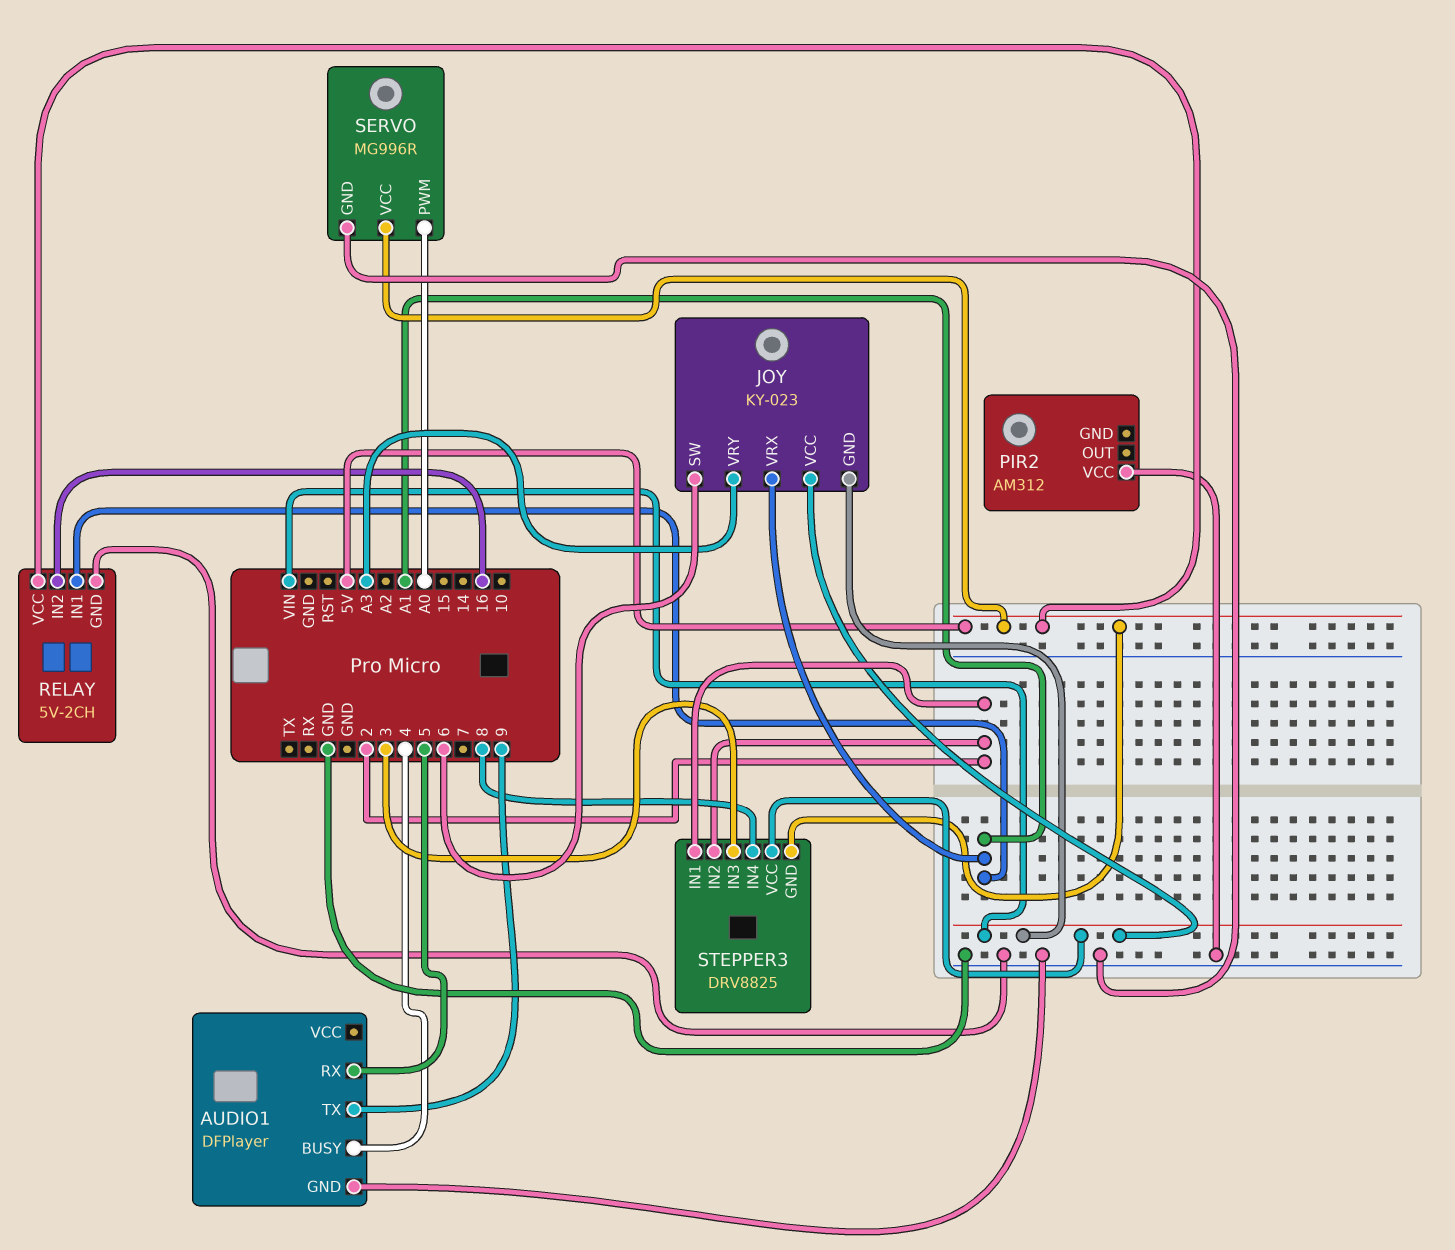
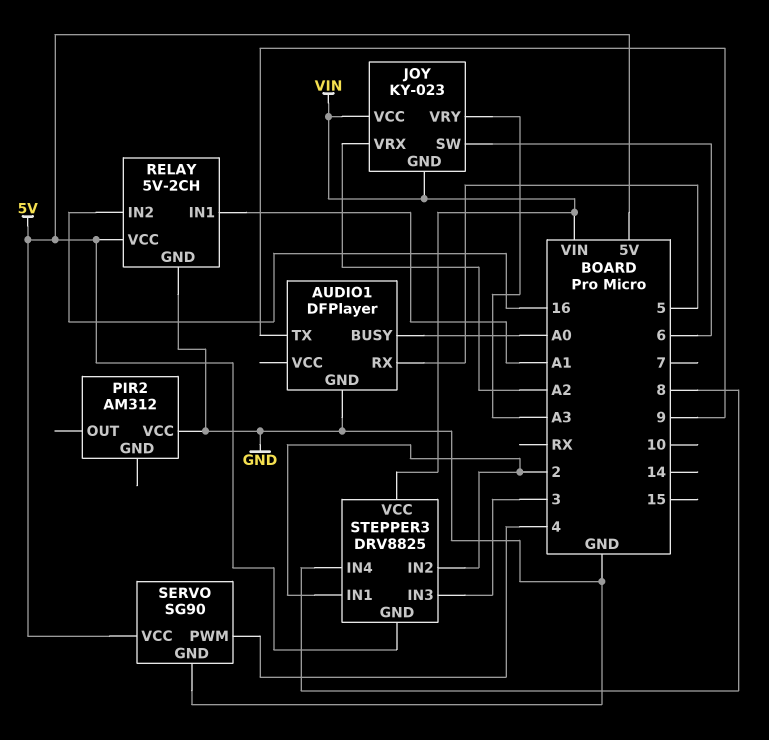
AUDIO1 pin BUSY: 4 -> A0
JOY pin VRX: A1 -> A2
SERVO: MG996R -> SG90
SERVO pin PWM: A0 -> 4

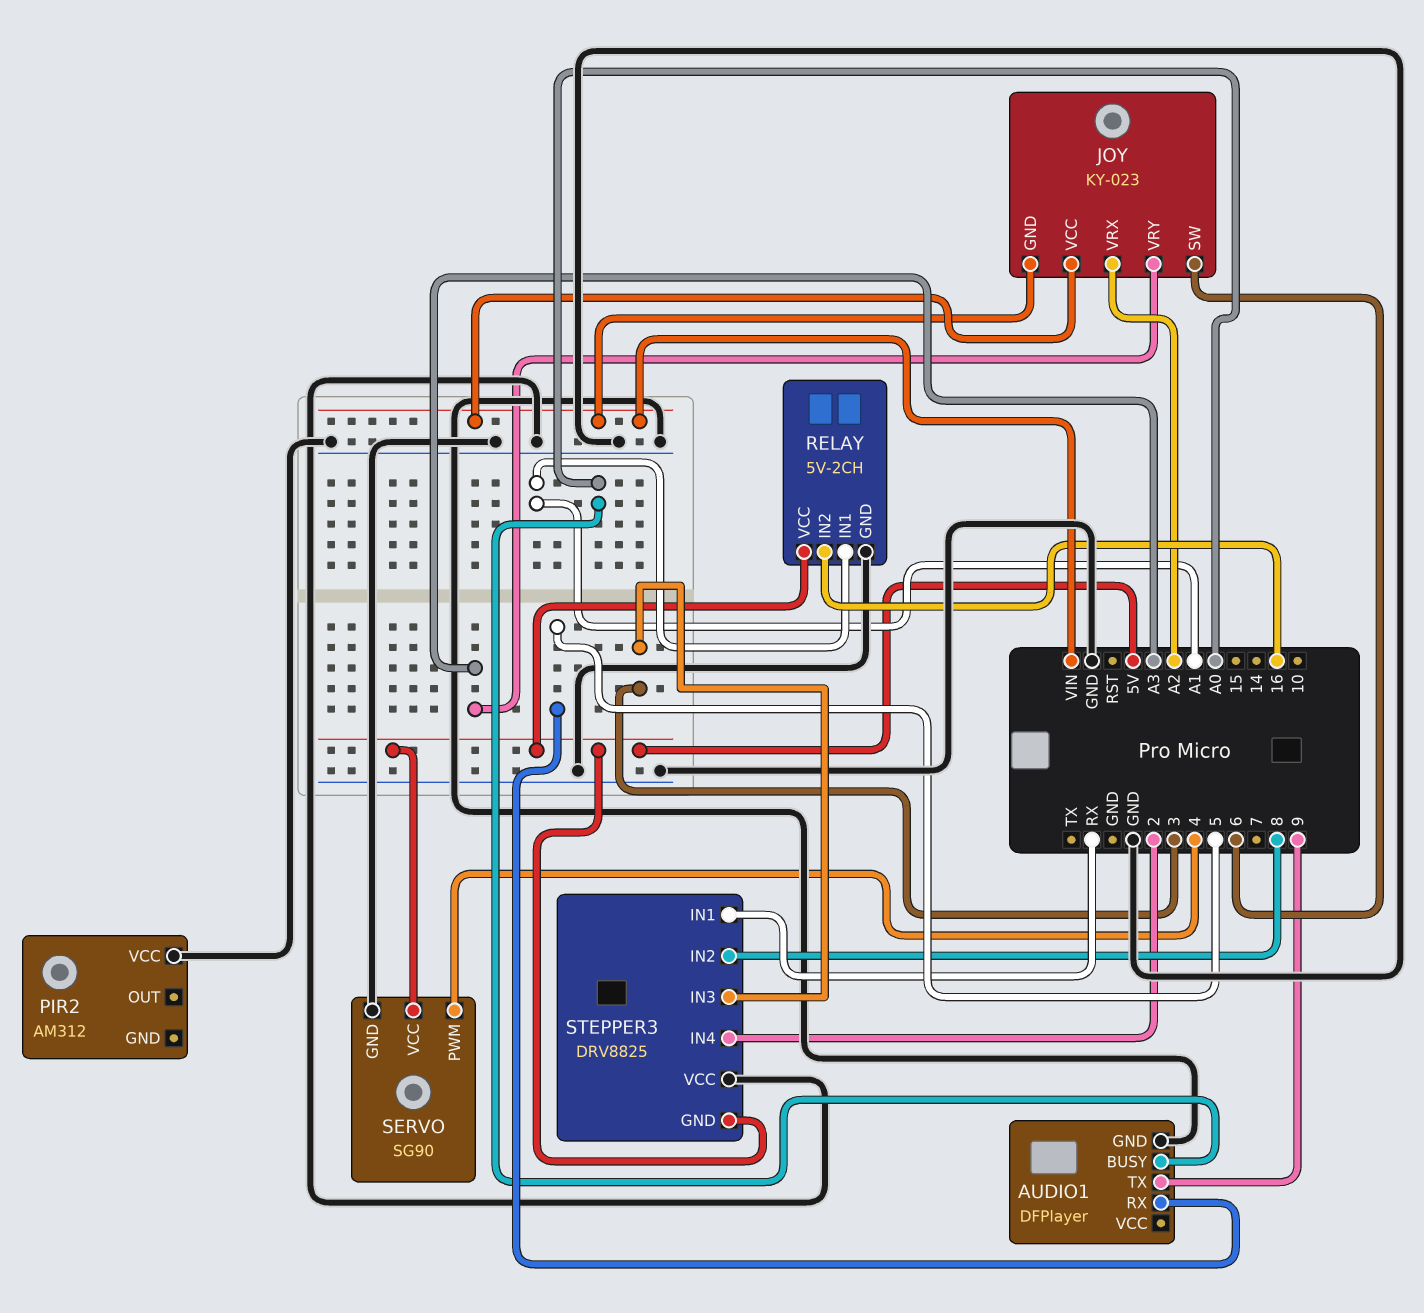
STEPPER3 pin IN1: 2 -> RX
STEPPER3 pin IN2: 2 -> 8
STEPPER3 pin IN4: 8 -> 2
STEPPER3 pin VCC: VIN -> GND

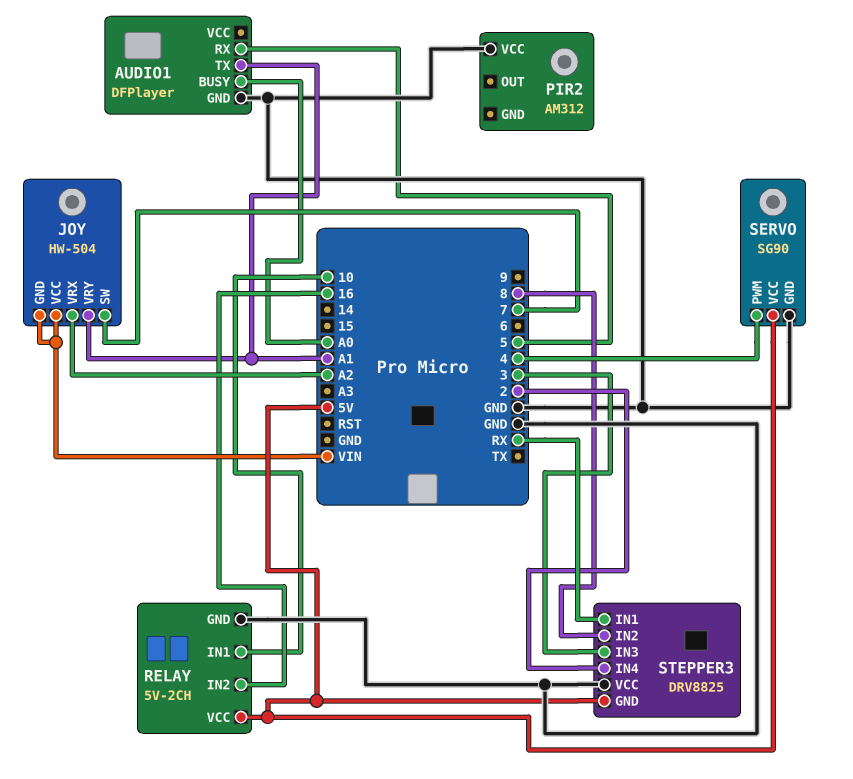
AUDIO1 pin TX: 9 -> A1
JOY: KY-023 -> HW-504
JOY pin SW: 6 -> 7
JOY pin VRY: A3 -> A1
RELAY pin IN1: A1 -> 10

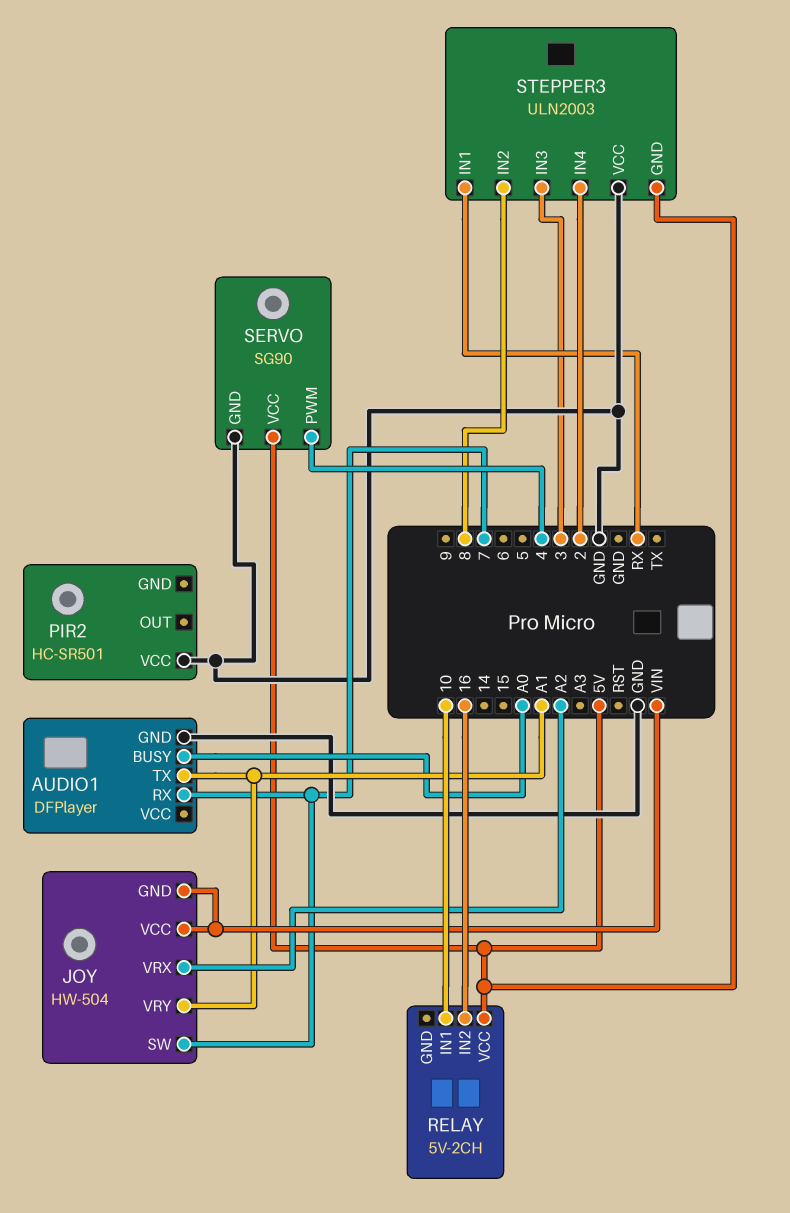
AUDIO1 pin RX: 5 -> 7
PIR2: AM312 -> HC-SR501
RELAY pin GND: GND -> none
STEPPER3: DRV8825 -> ULN2003

